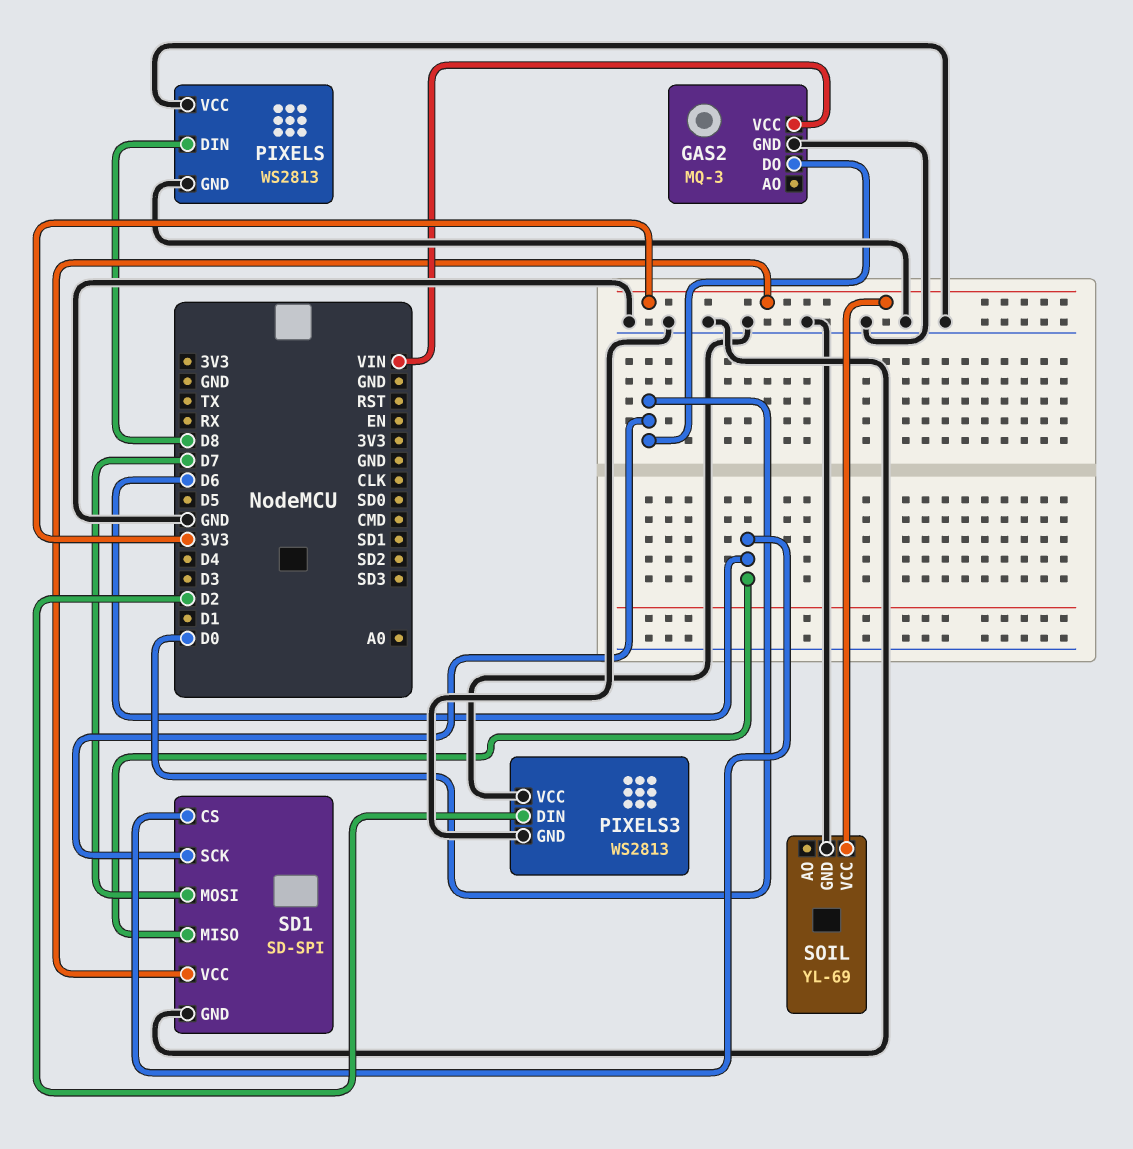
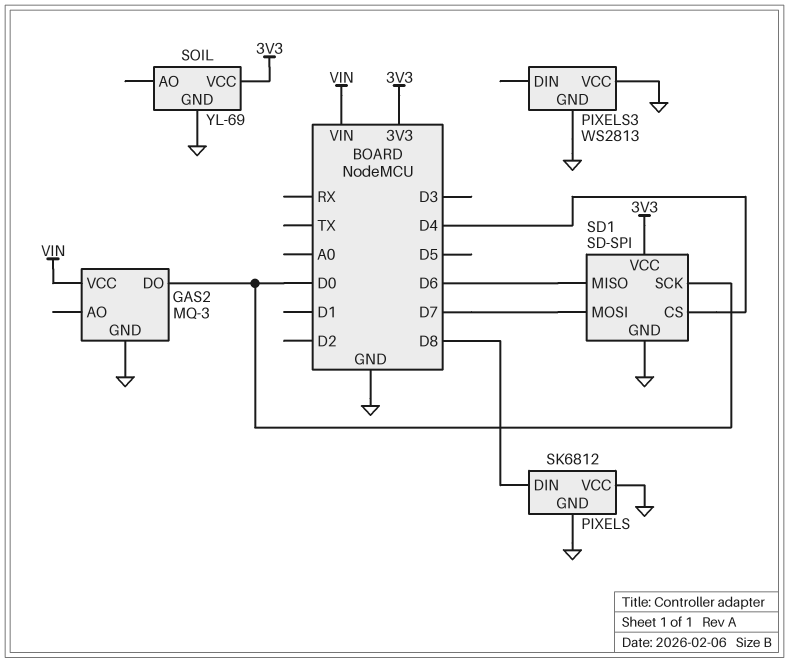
PIXELS: WS2813 -> SK6812
PIXELS3 pin DIN: D2 -> none
SD1 pin CS: D6 -> D4

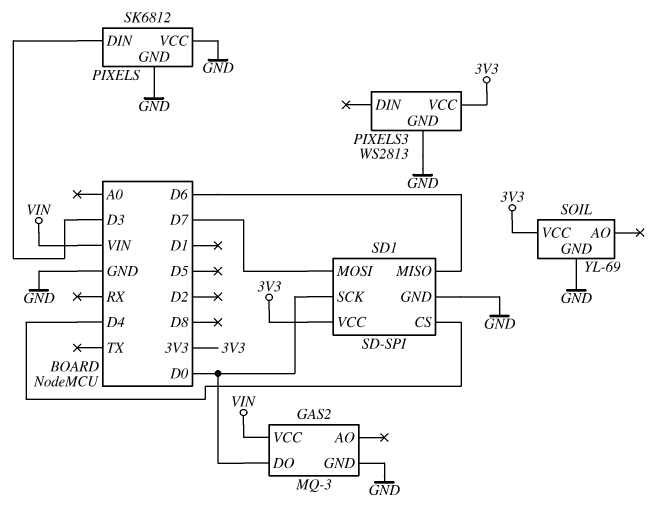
PIXELS pin DIN: D8 -> D3
PIXELS3 pin VCC: GND -> 3V3

